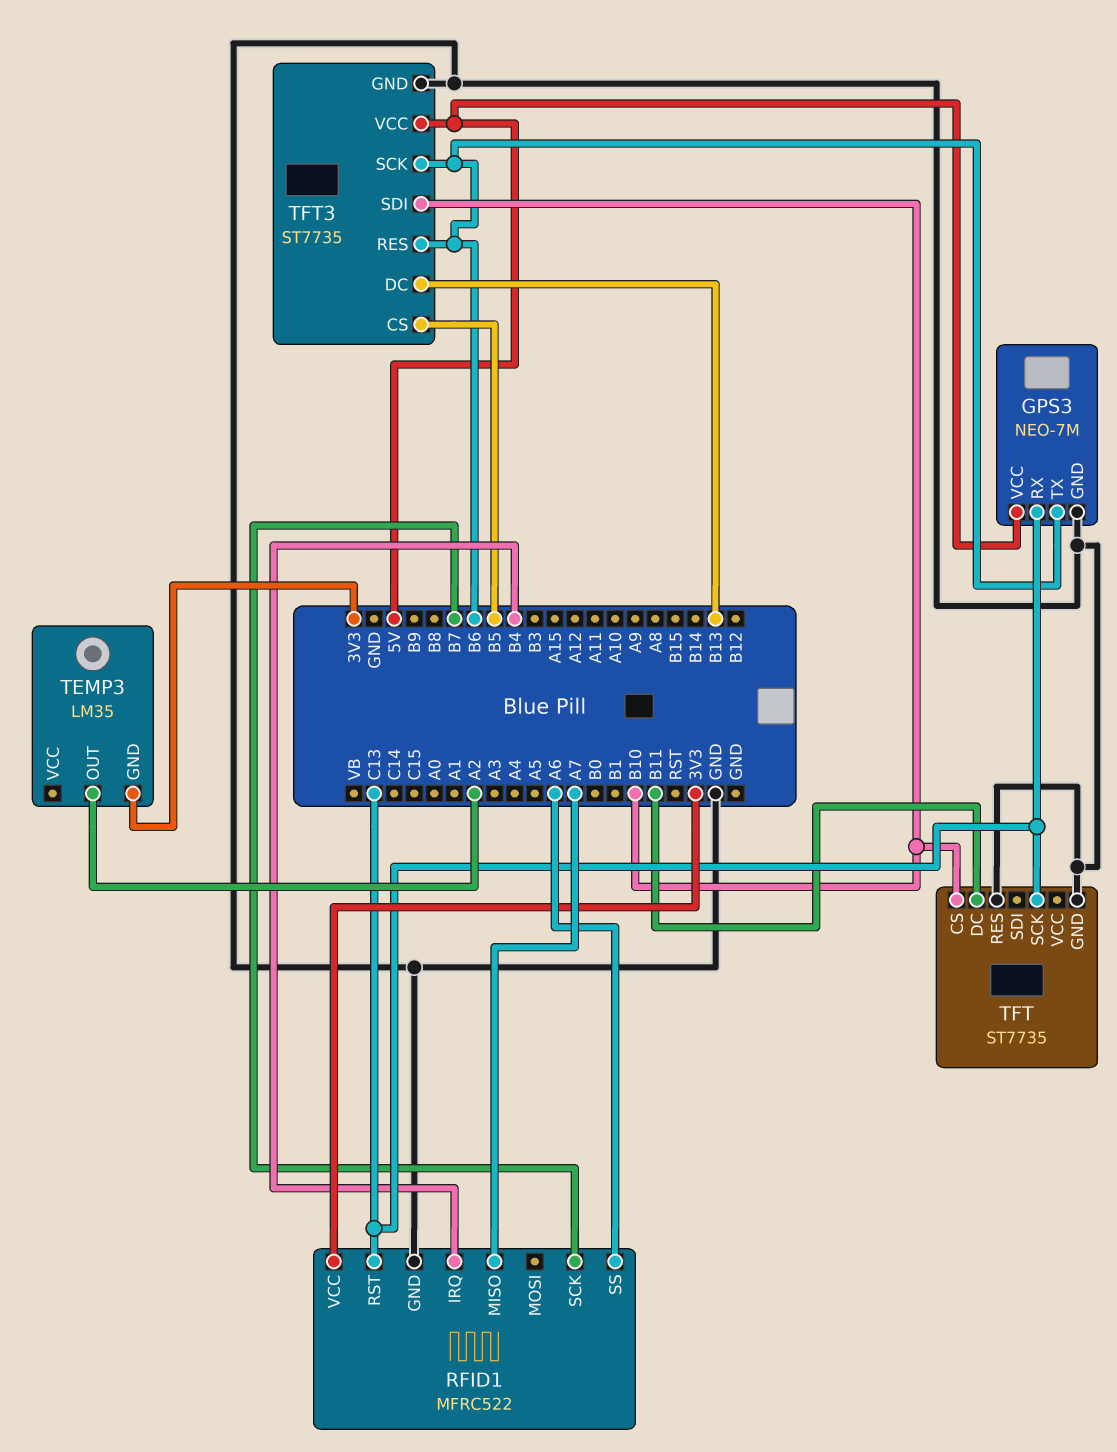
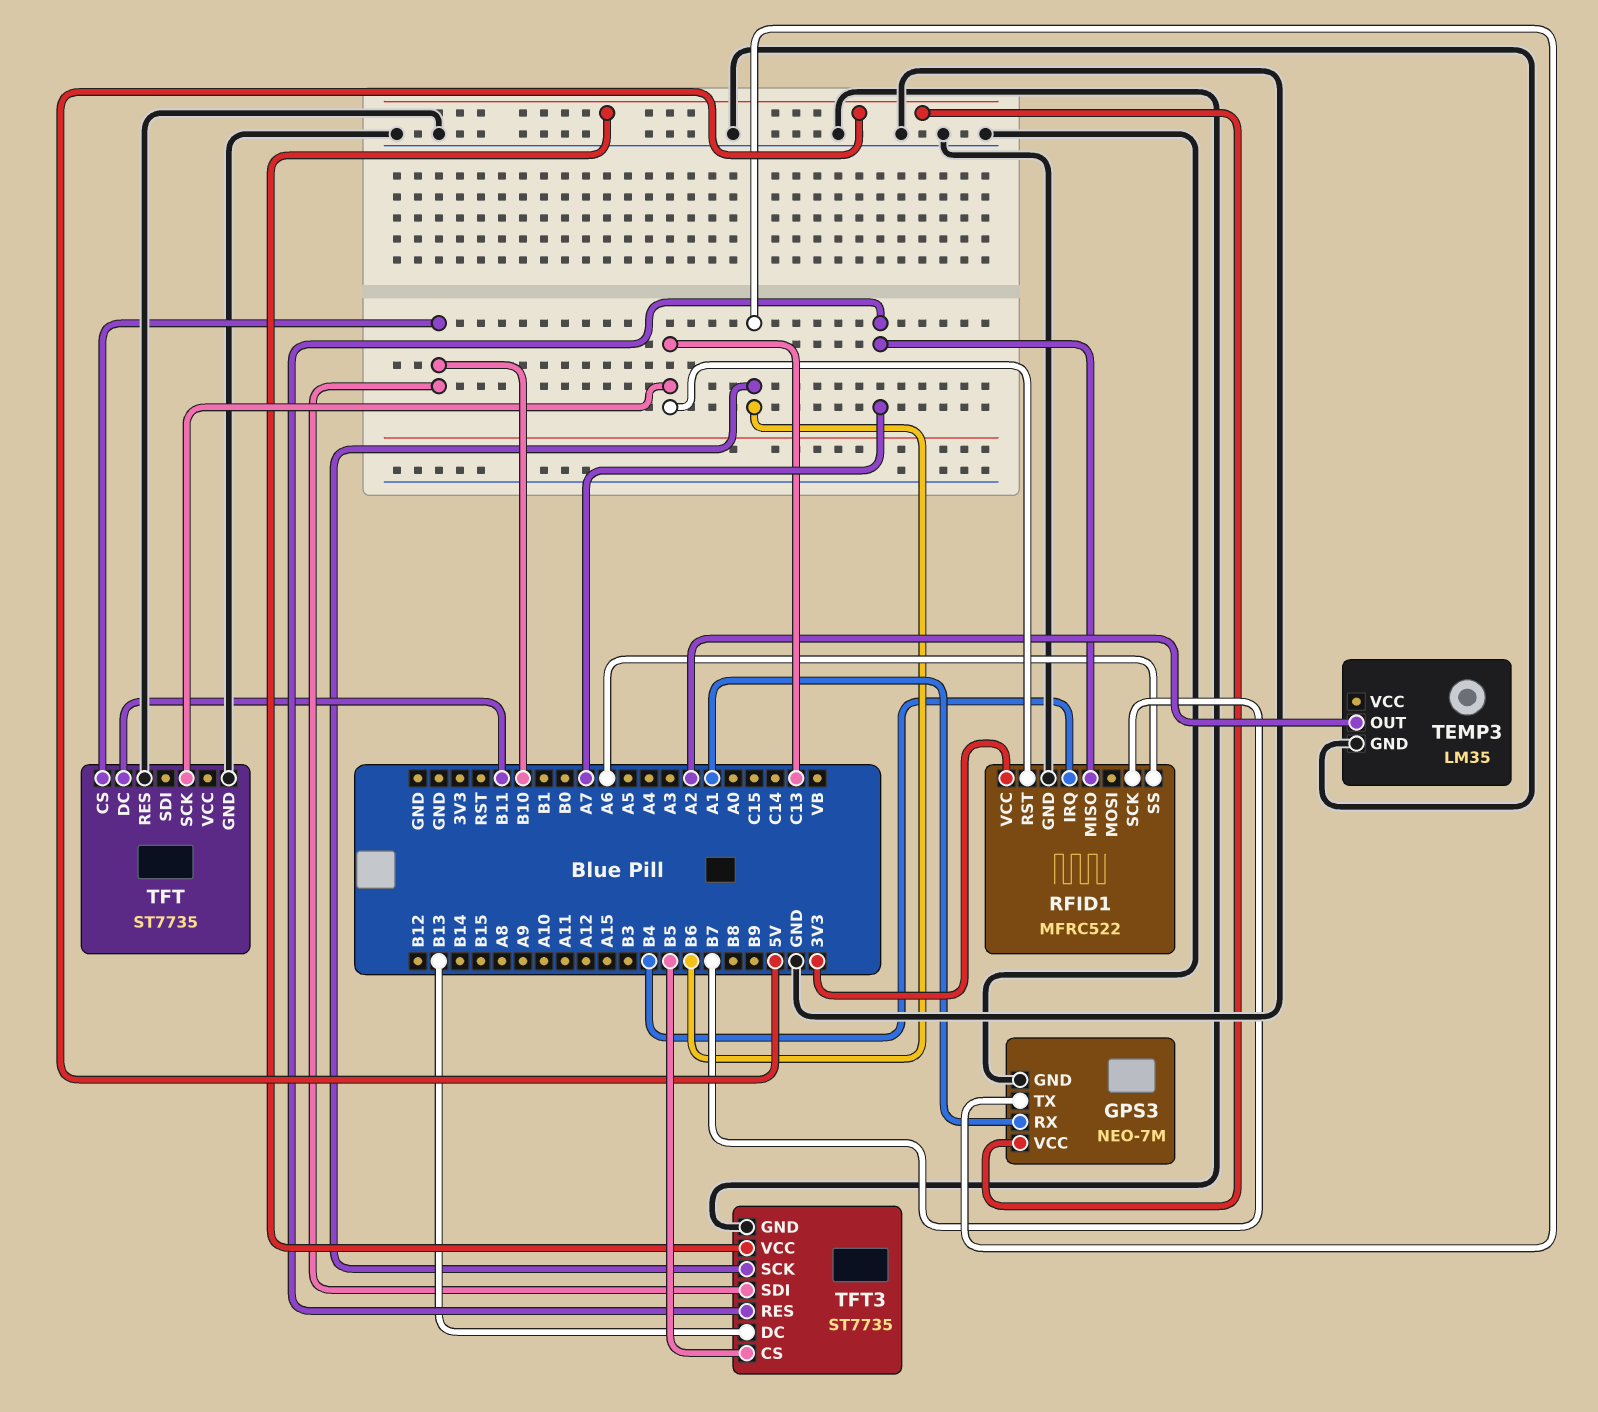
GPS3 pin RX: C13 -> A1
TEMP3 pin GND: 3V3 -> GND
TFT3 pin RES: B6 -> A7

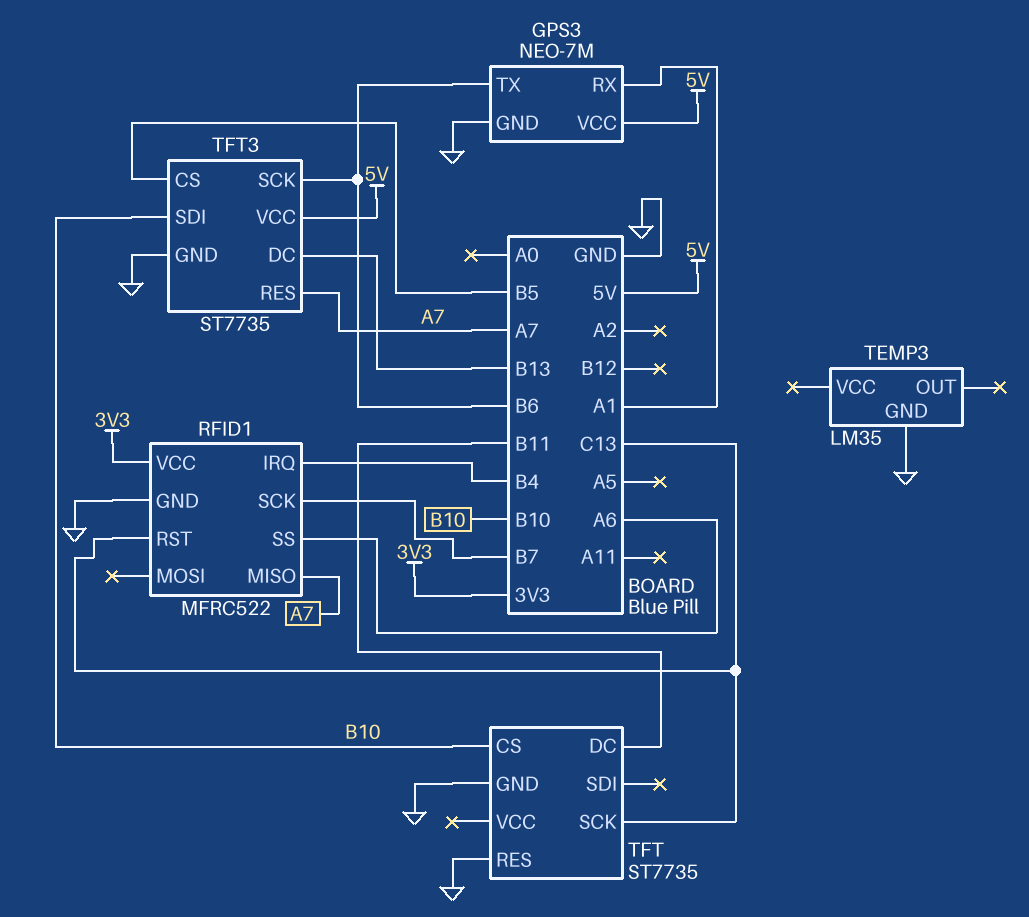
TEMP3 pin OUT: A2 -> none

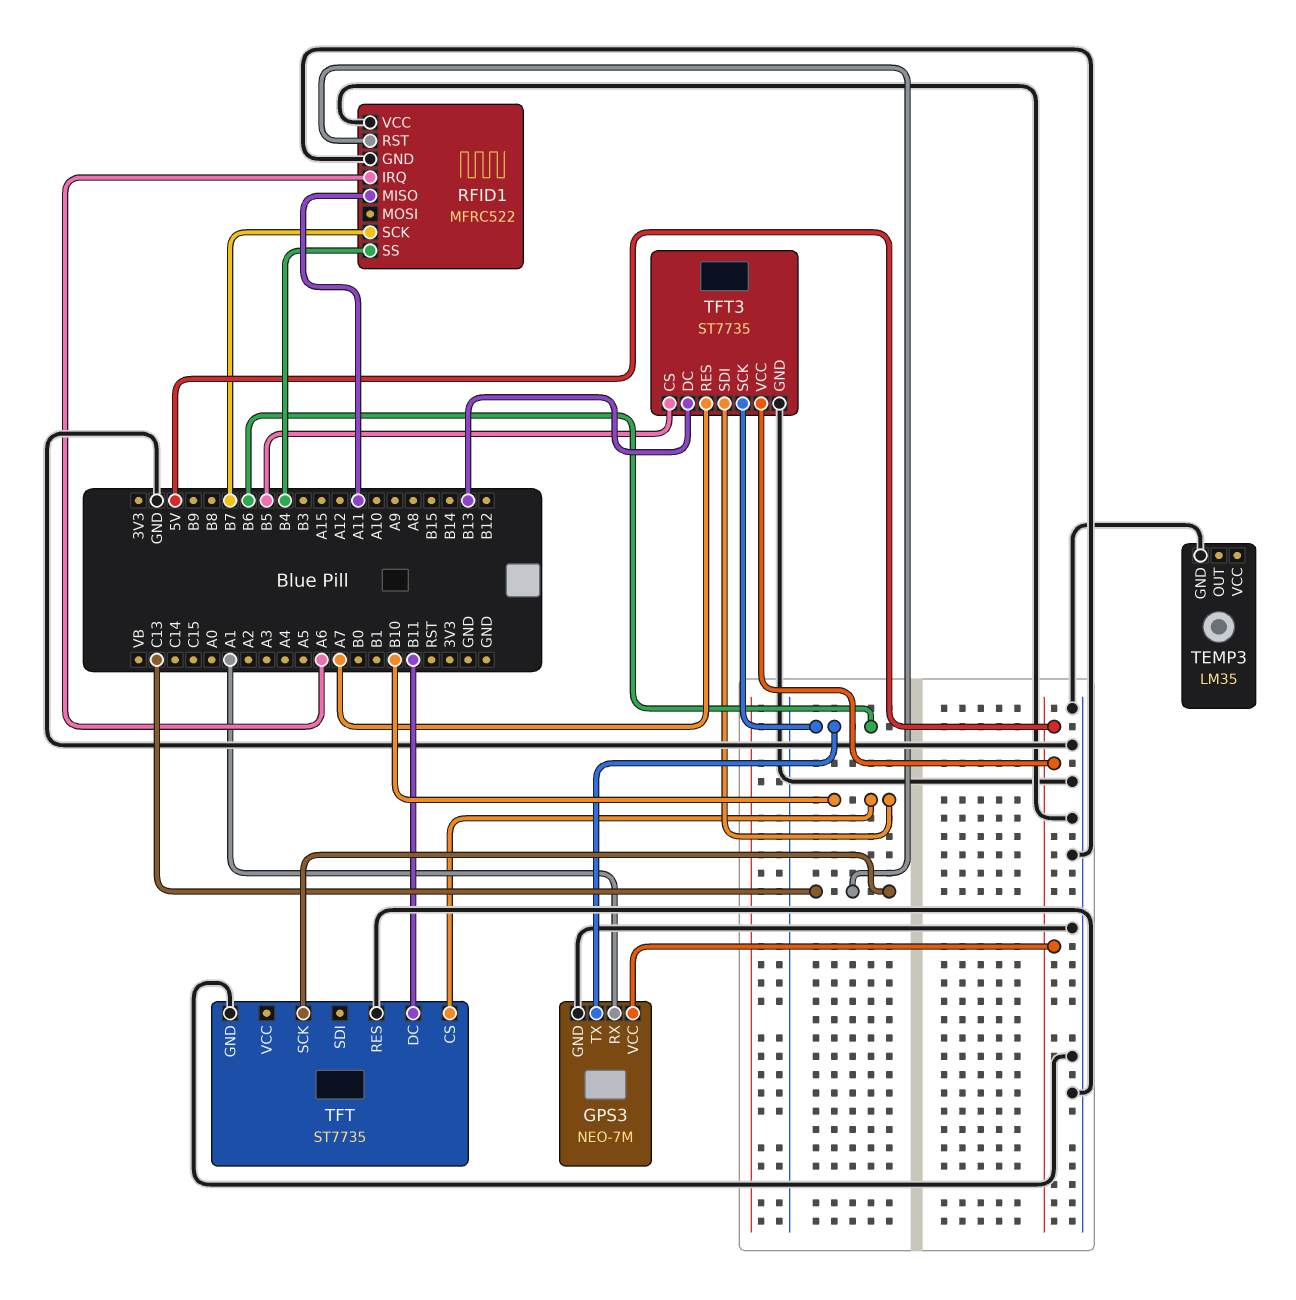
RFID1 pin IRQ: B4 -> A6
RFID1 pin MISO: A7 -> A11
RFID1 pin SS: A6 -> B4
RFID1 pin VCC: 3V3 -> GND

